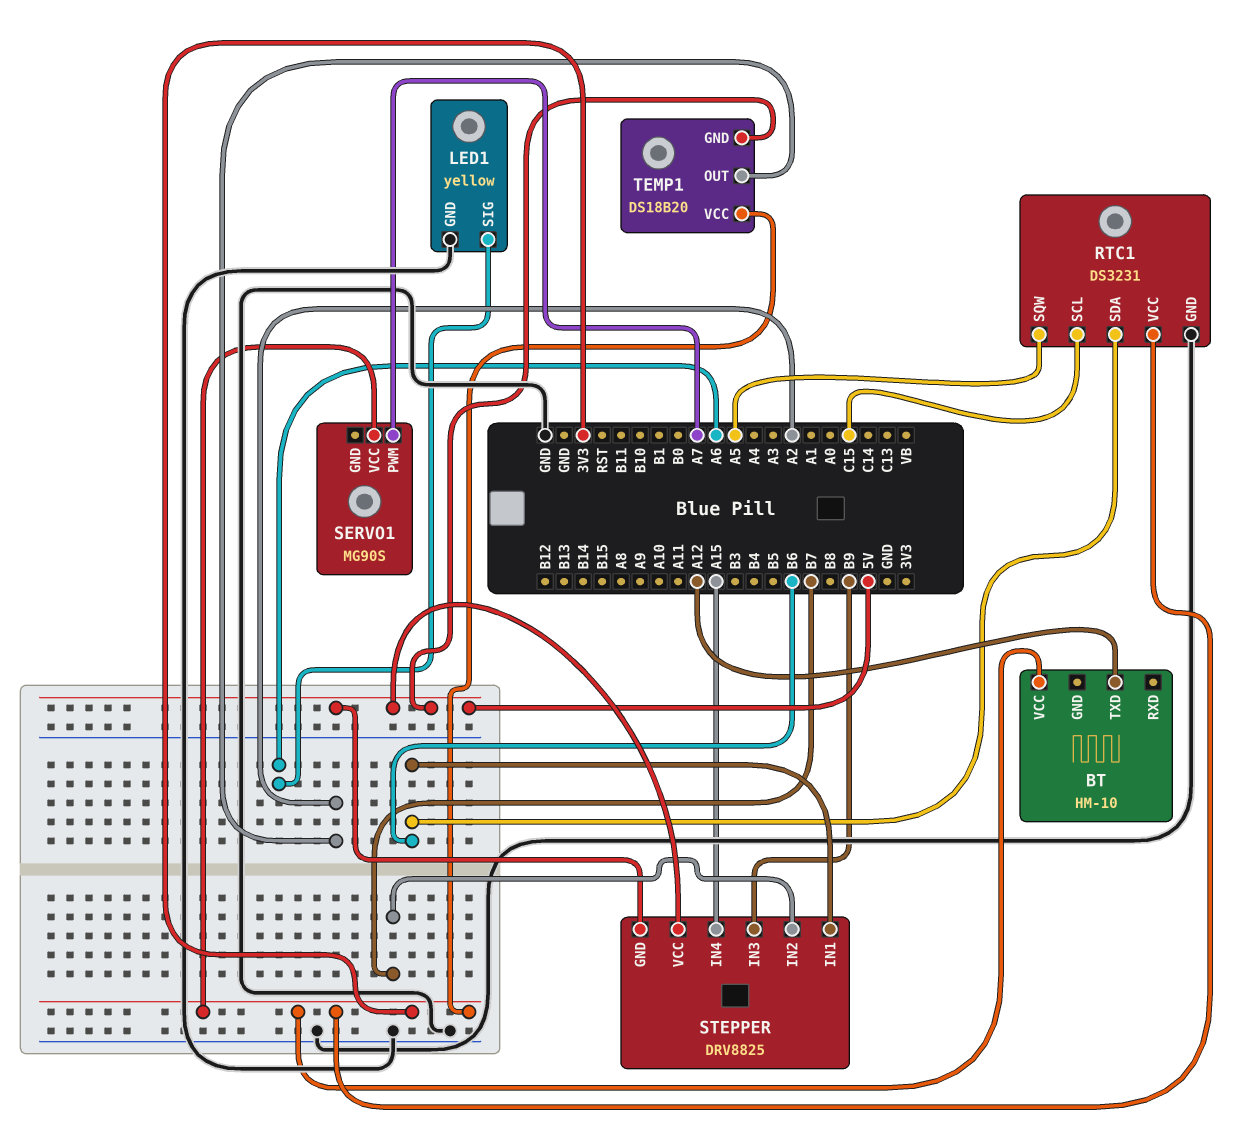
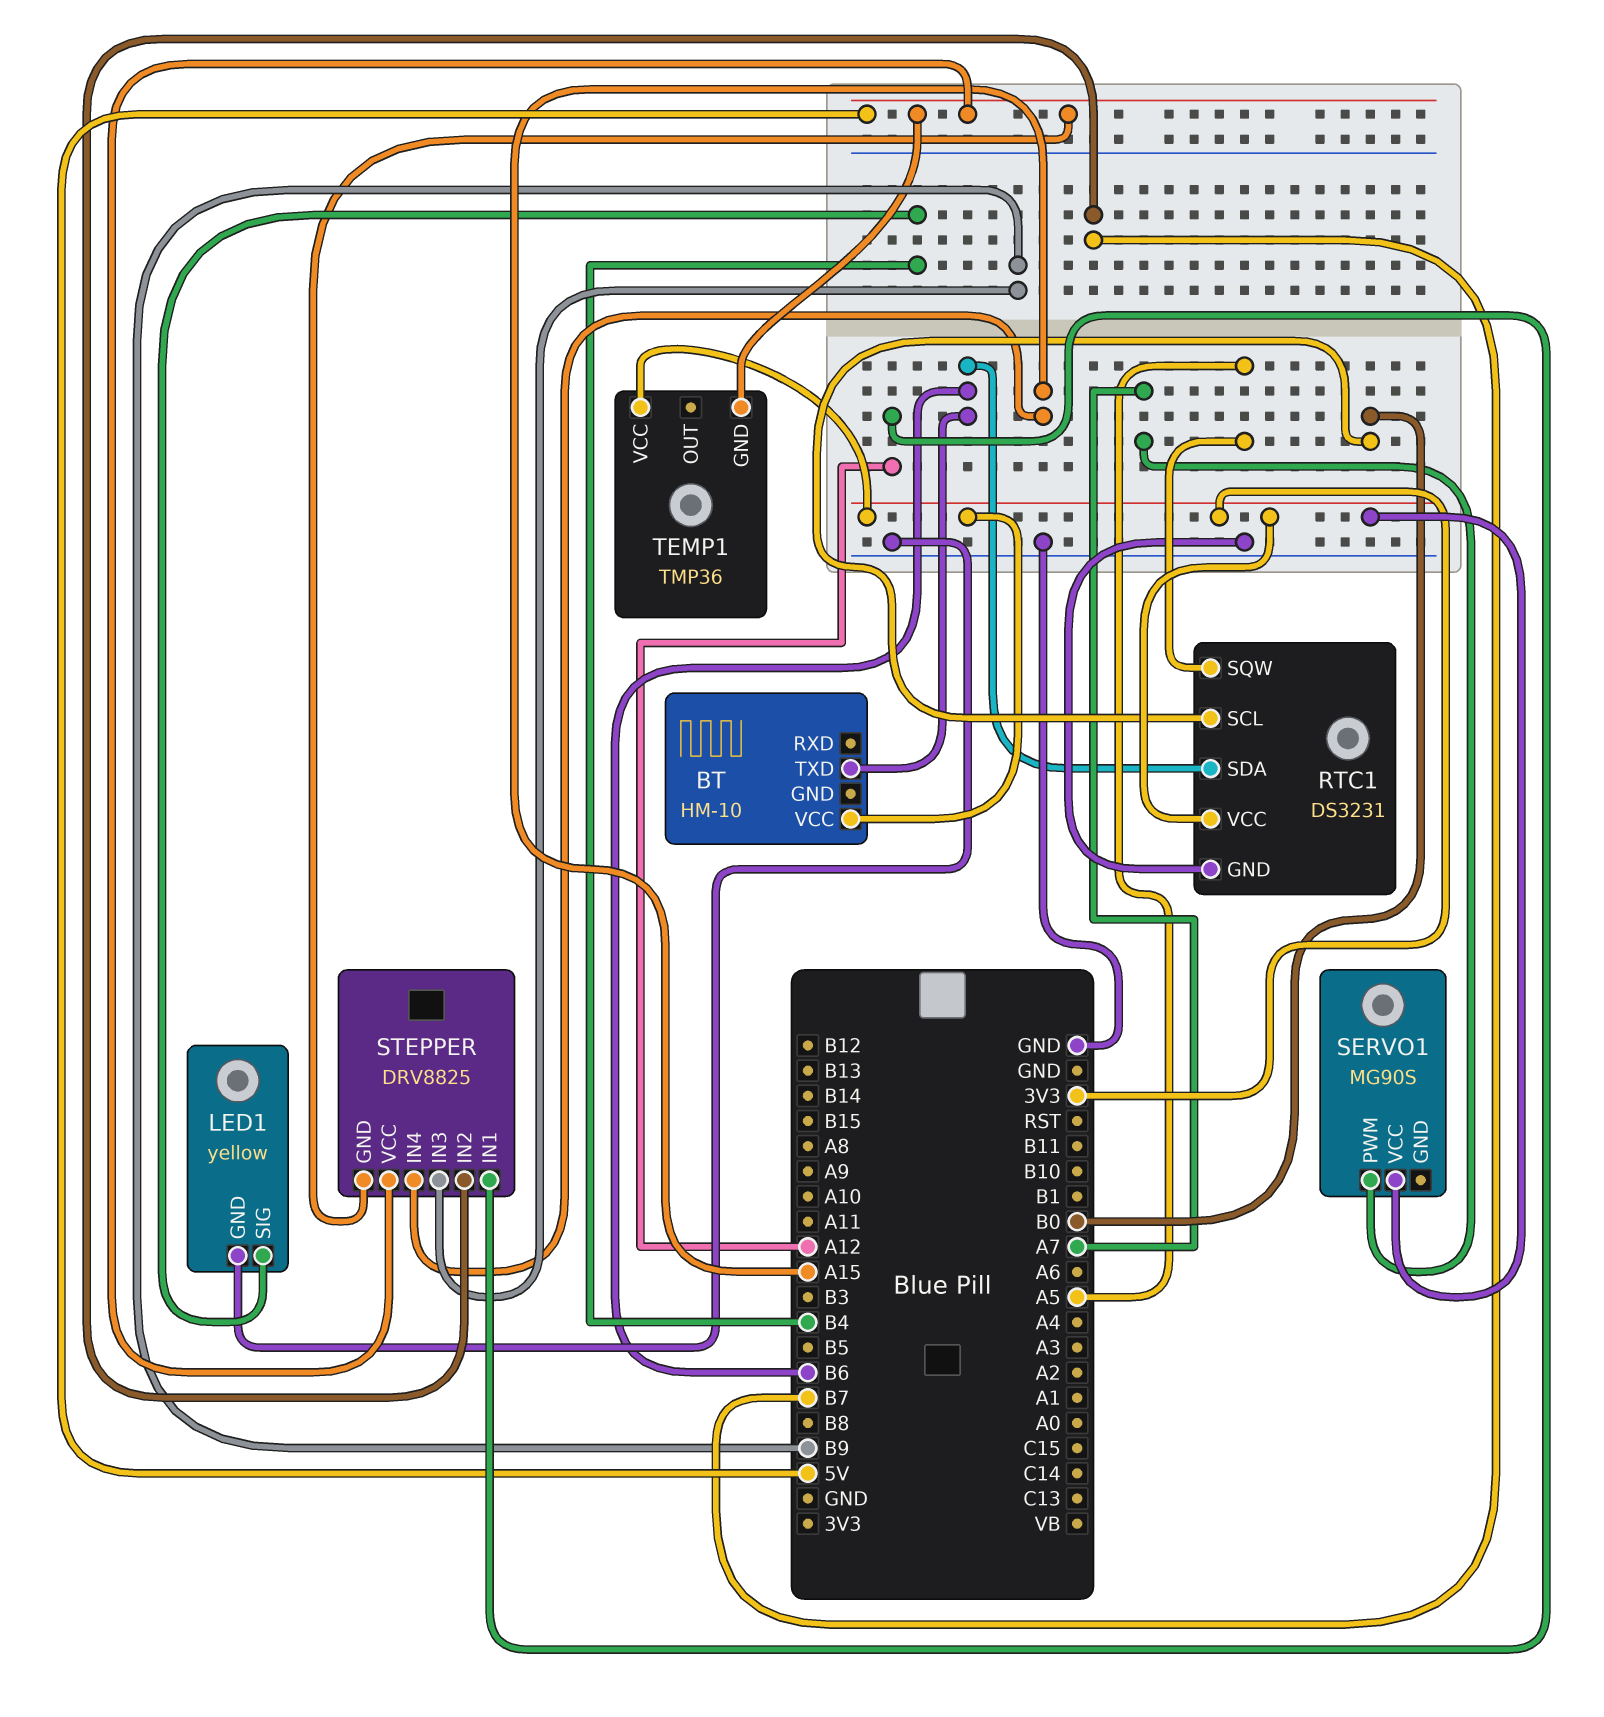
BT pin TXD: A12 -> B6
LED1 pin SIG: A6 -> B4
RTC1 pin SCL: C15 -> B0
STEPPER pin IN1: B6 -> A12
TEMP1: DS18B20 -> TMP36
TEMP1 pin OUT: A2 -> none

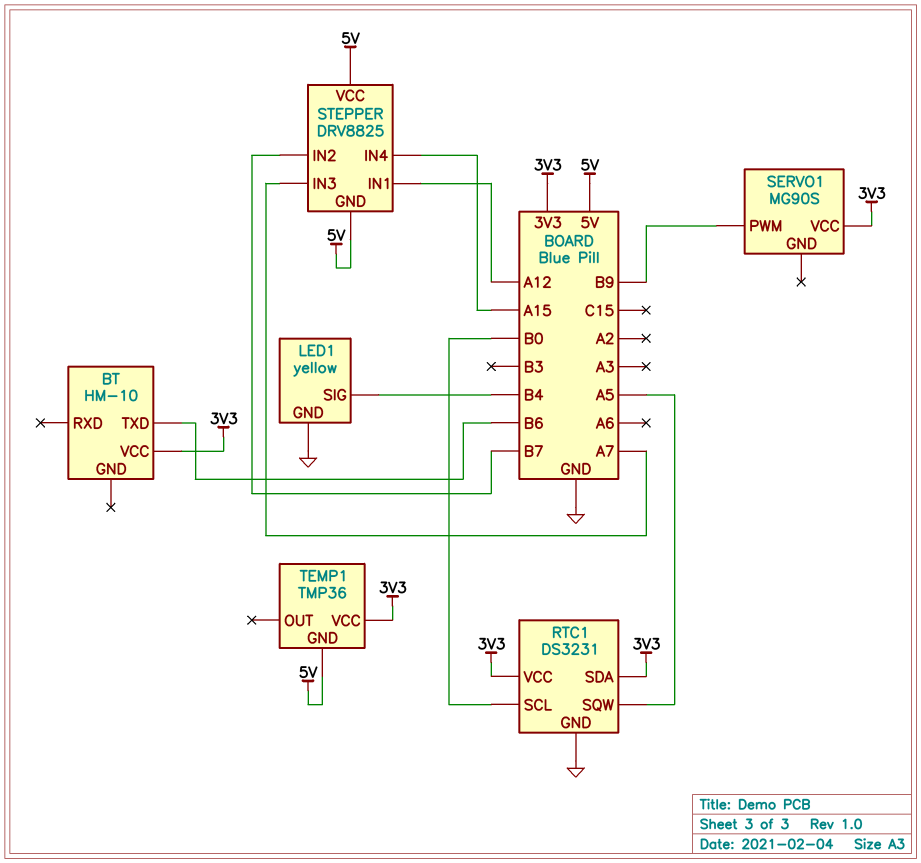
RTC1 pin SDA: B6 -> 3V3
SERVO1 pin PWM: A7 -> B9
STEPPER pin IN3: B9 -> A7

